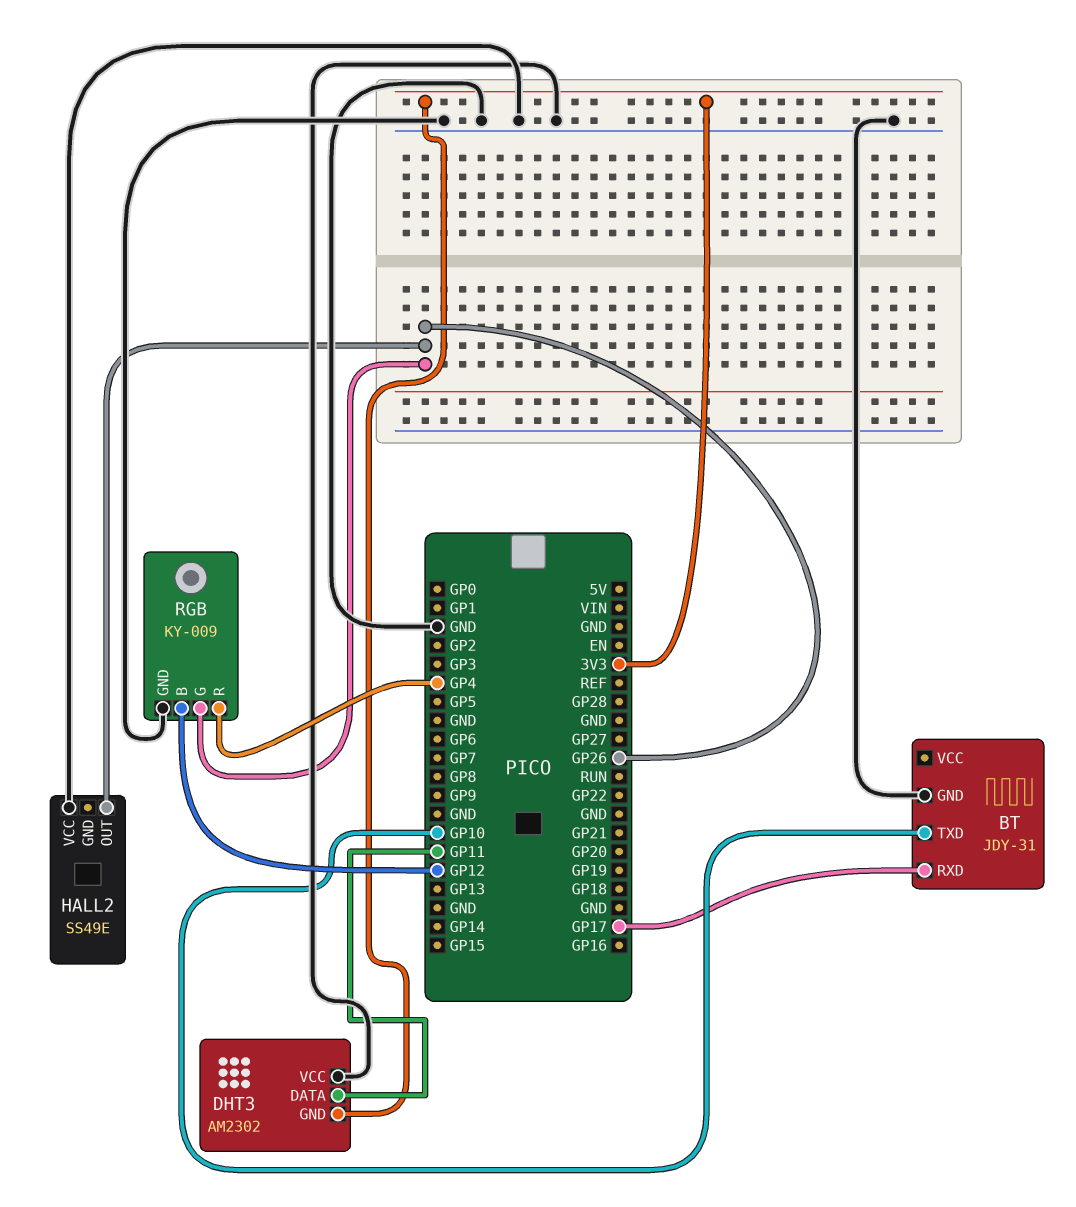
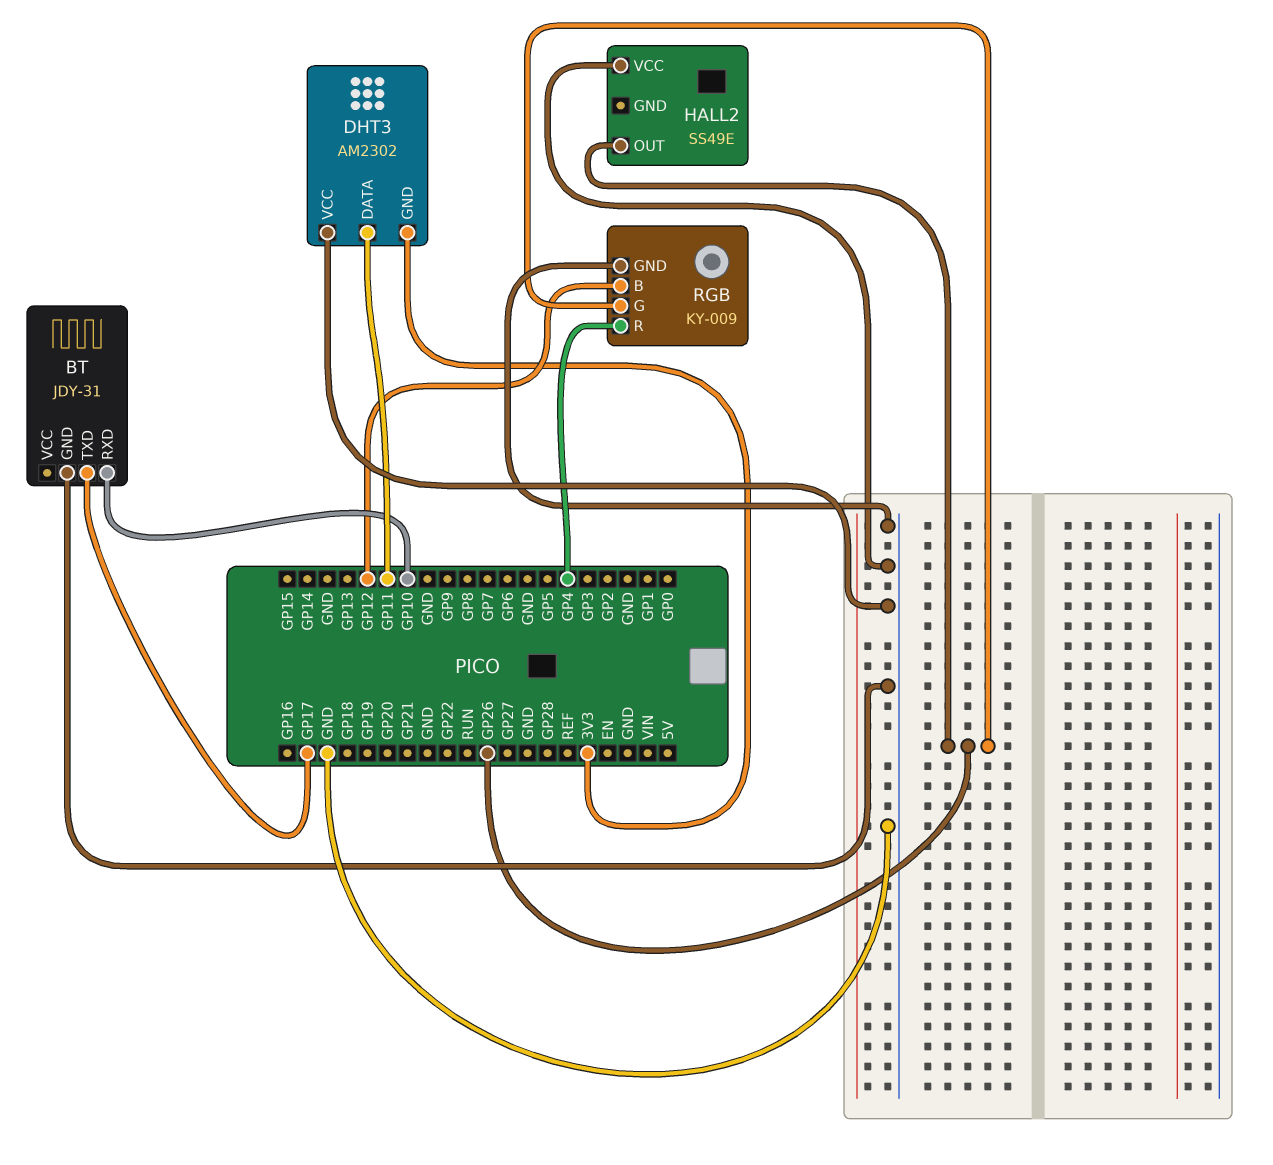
BT pin RXD: GP17 -> GP10
BT pin TXD: GP10 -> GP17

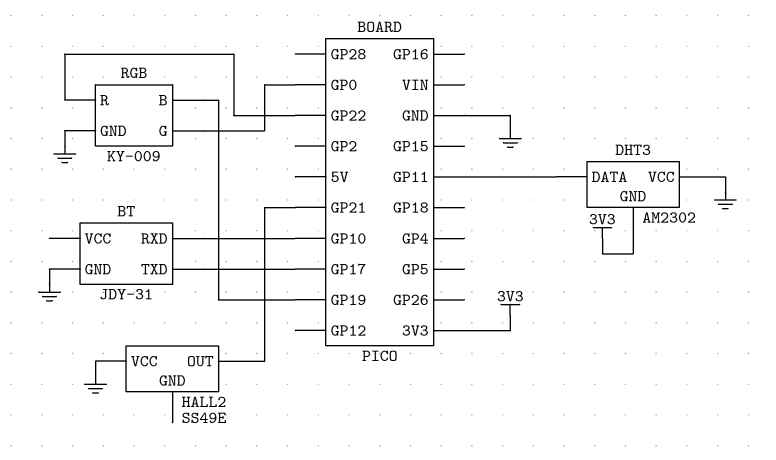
HALL2 pin OUT: GP26 -> GP21
RGB pin B: GP12 -> GP19
RGB pin G: GP26 -> GP0
RGB pin R: GP4 -> GP22

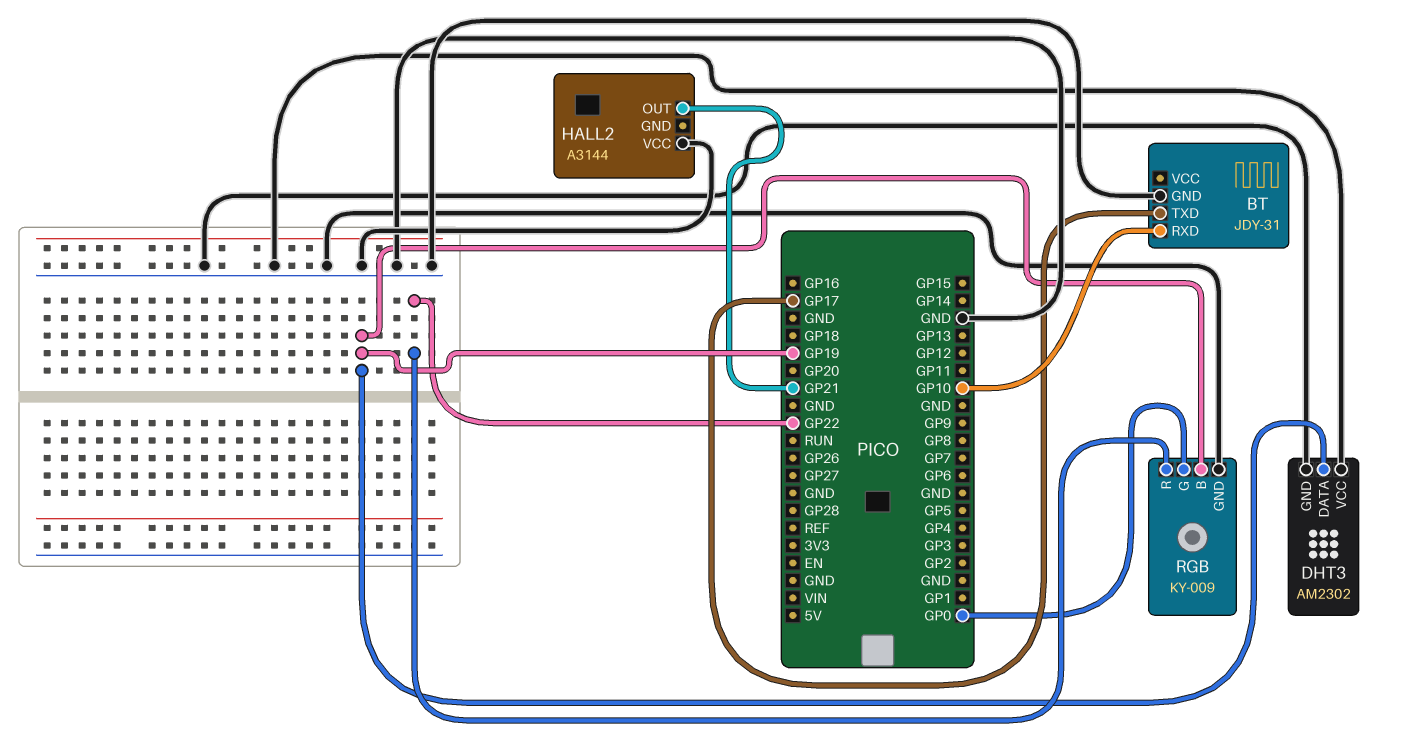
DHT3 pin DATA: GP11 -> GP19
DHT3 pin GND: 3V3 -> GND
HALL2: SS49E -> A3144

